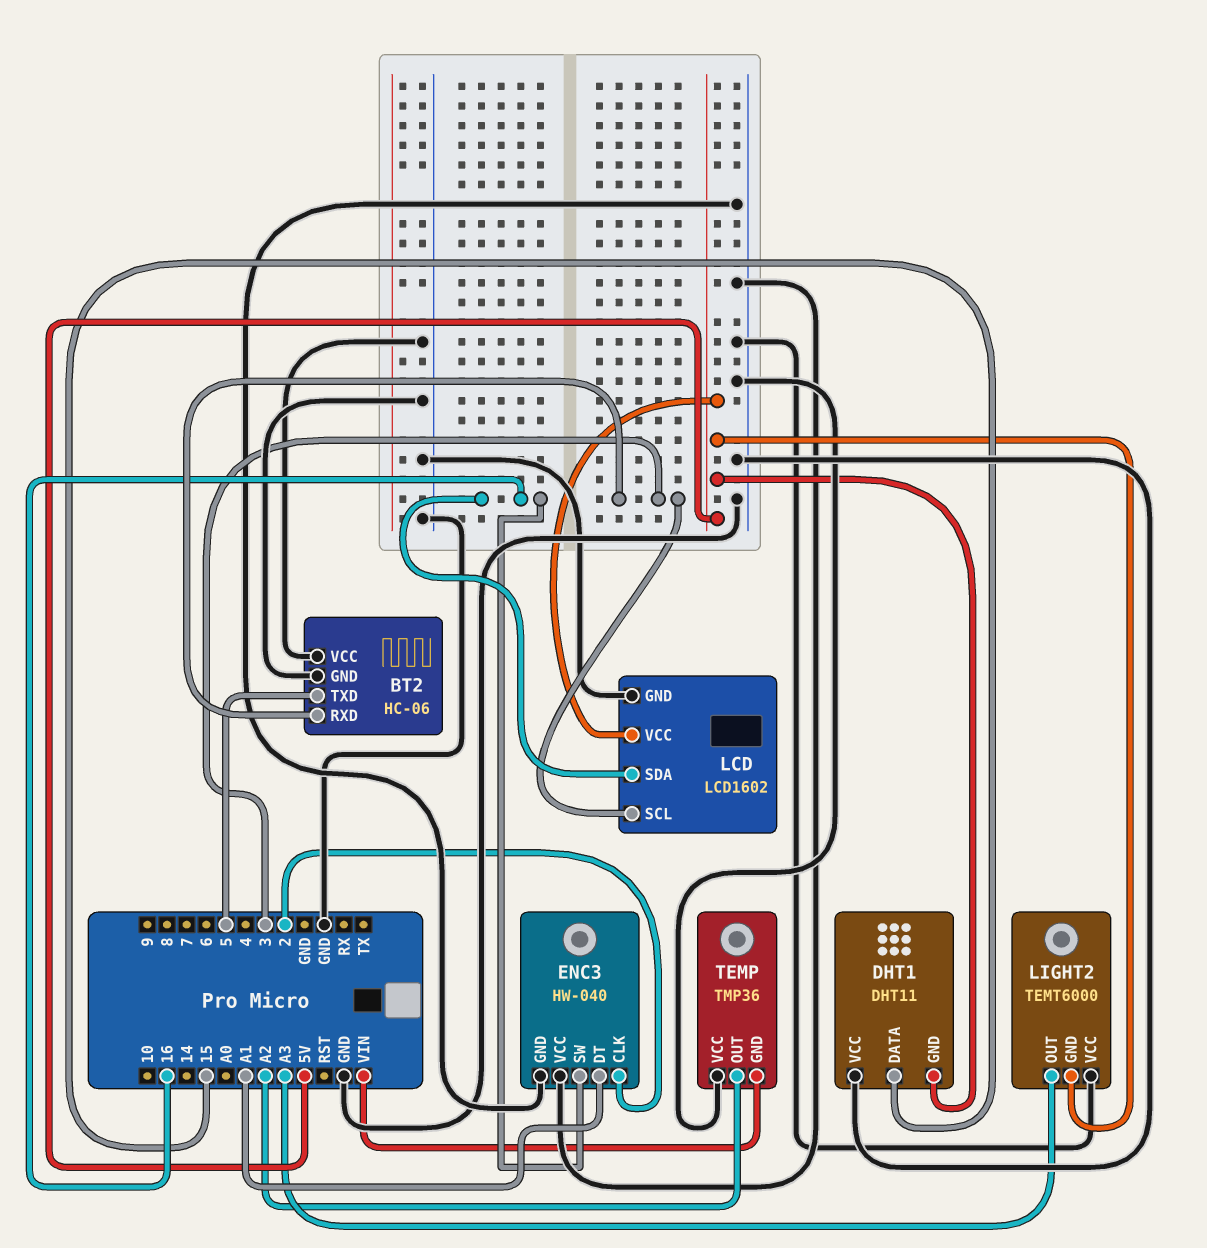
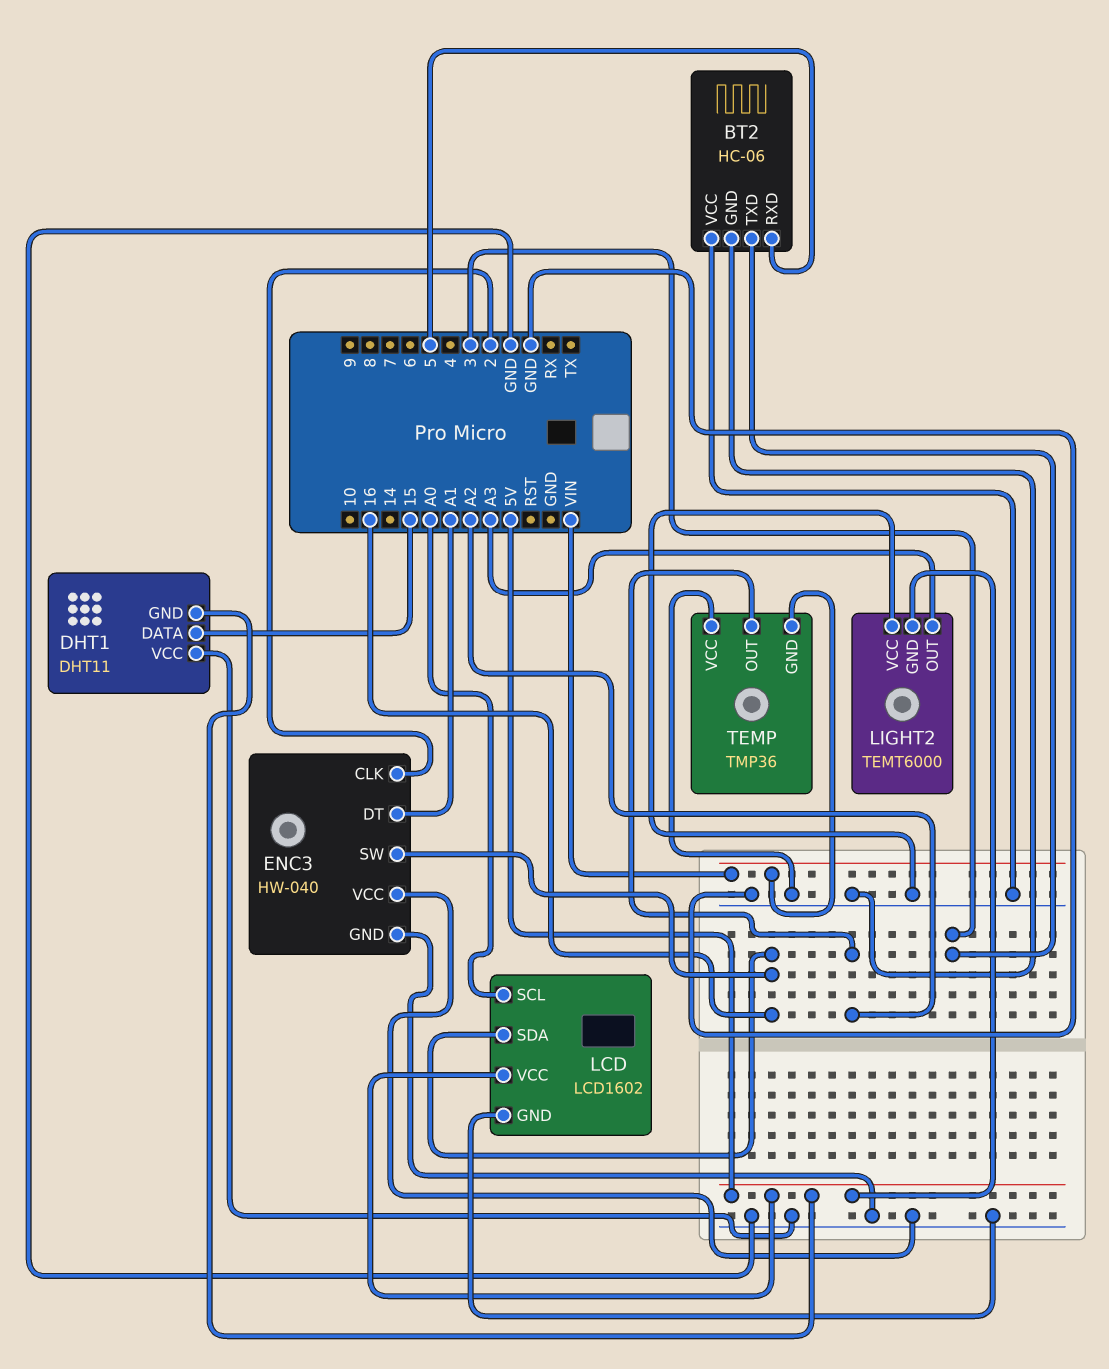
BT2 pin RXD: 3 -> 5
BT2 pin TXD: 5 -> 3
LCD pin SCL: 3 -> A0

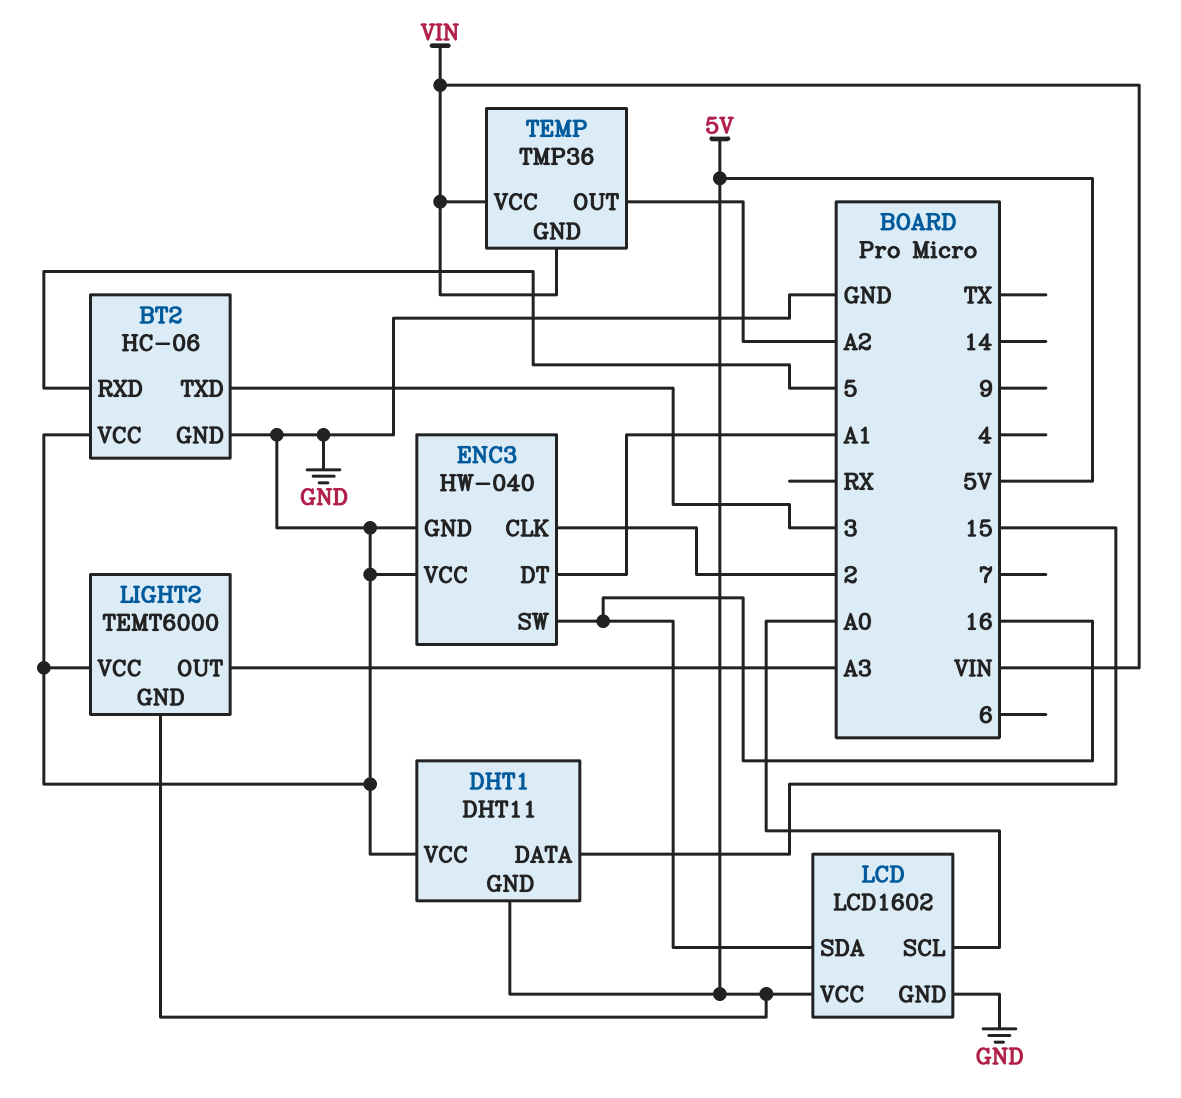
TEMP pin VCC: GND -> VIN

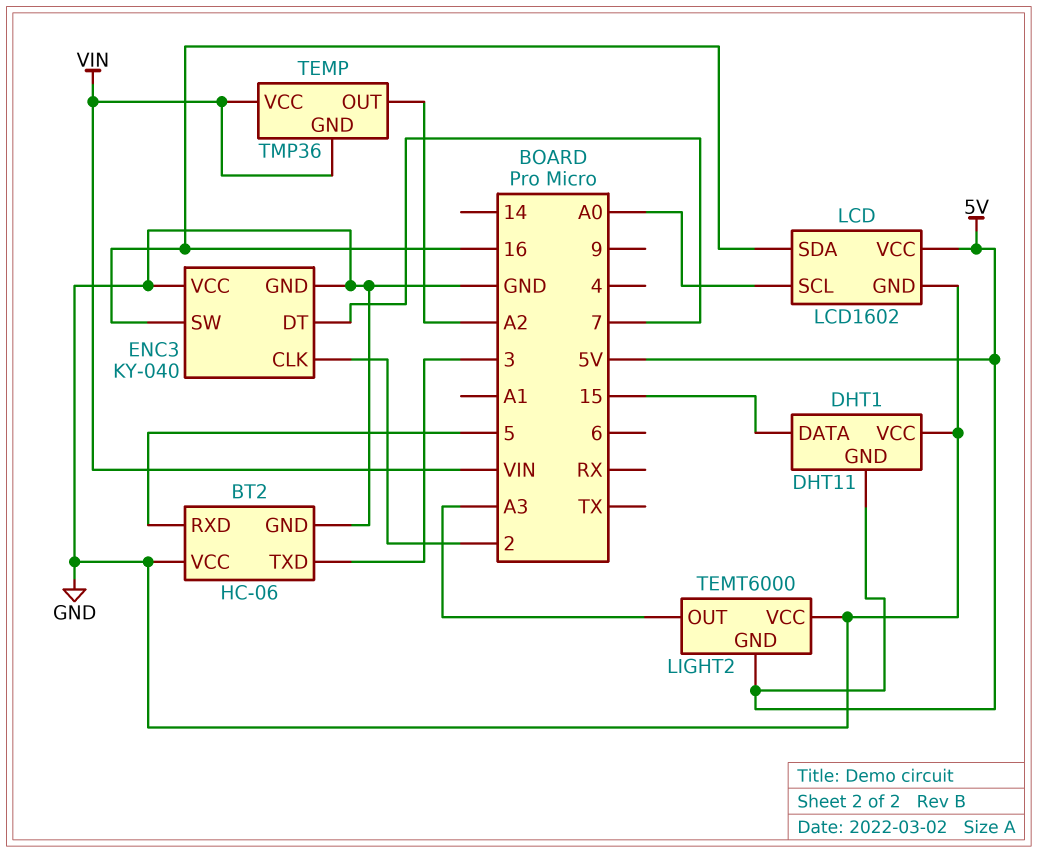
ENC3: HW-040 -> KY-040
ENC3 pin DT: A1 -> 7

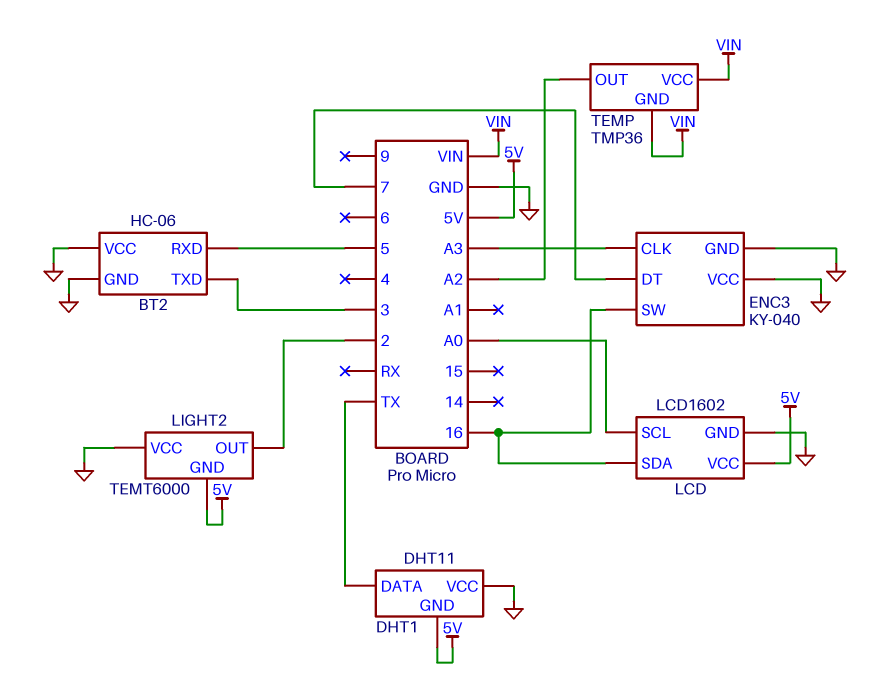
DHT1 pin DATA: 15 -> TX
ENC3 pin CLK: 2 -> A3
LIGHT2 pin OUT: A3 -> 2

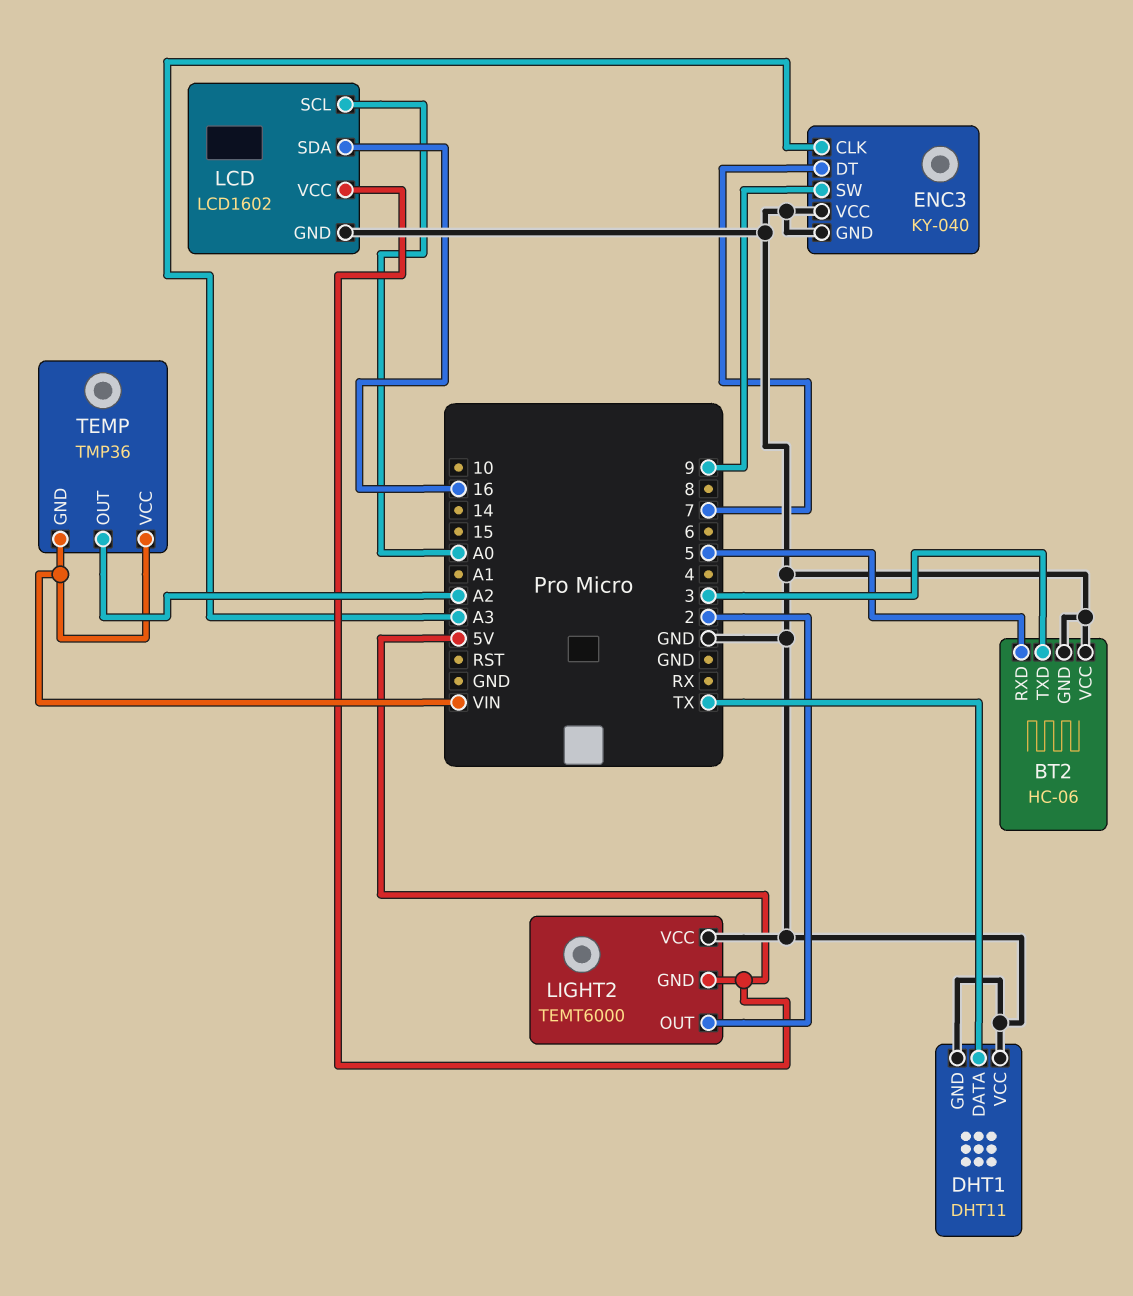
DHT1 pin GND: 5V -> GND
ENC3 pin SW: 16 -> 9

